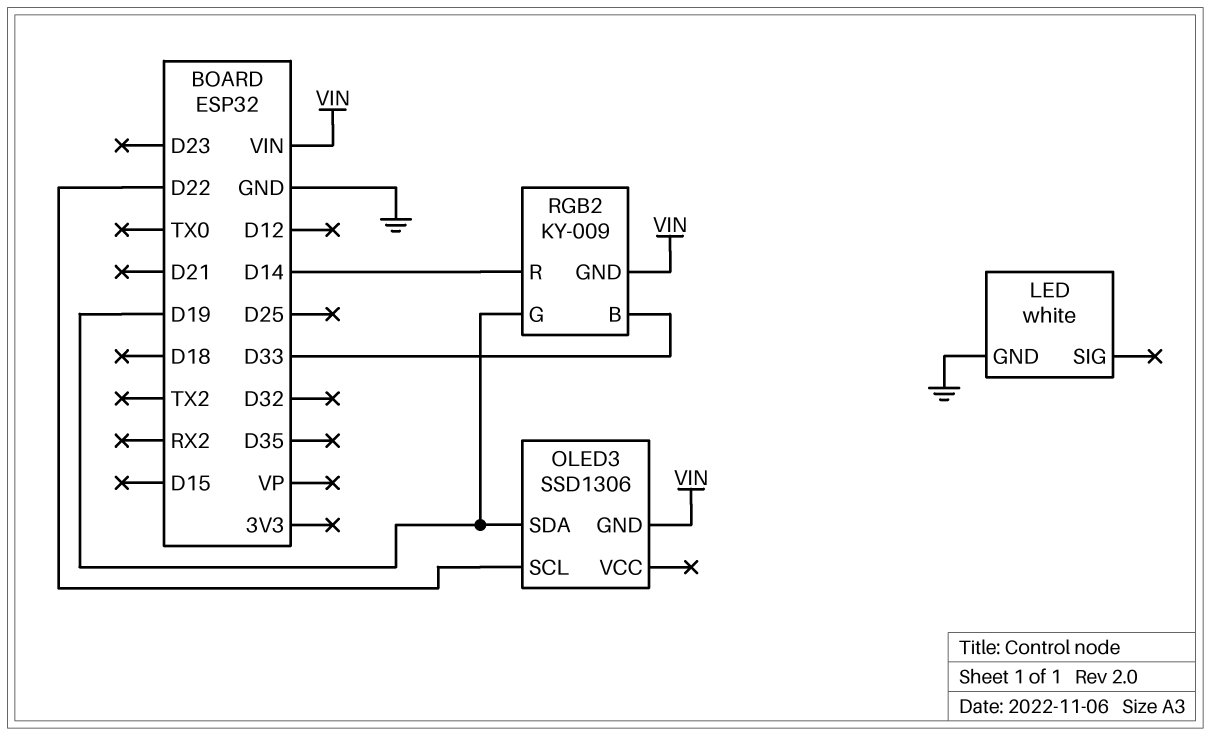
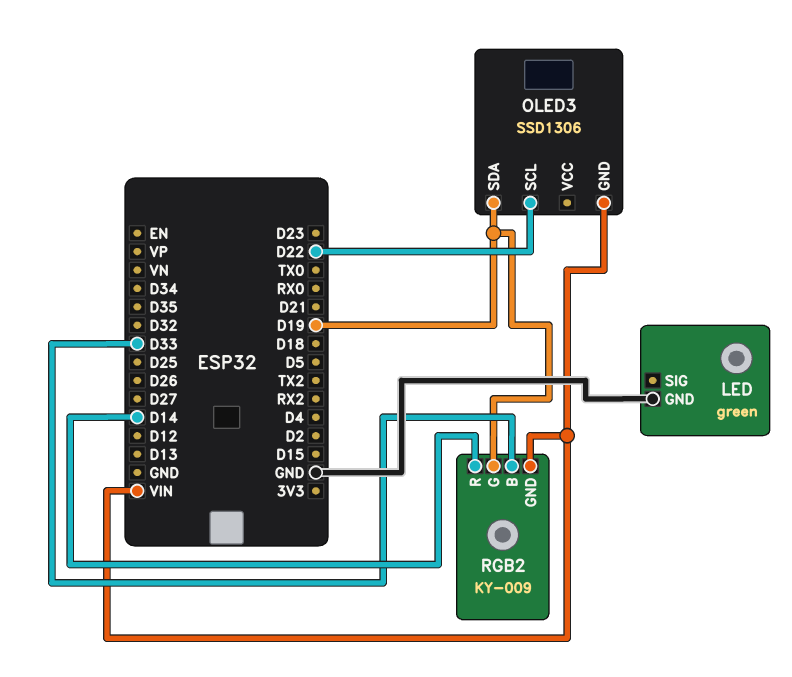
LED: white -> green

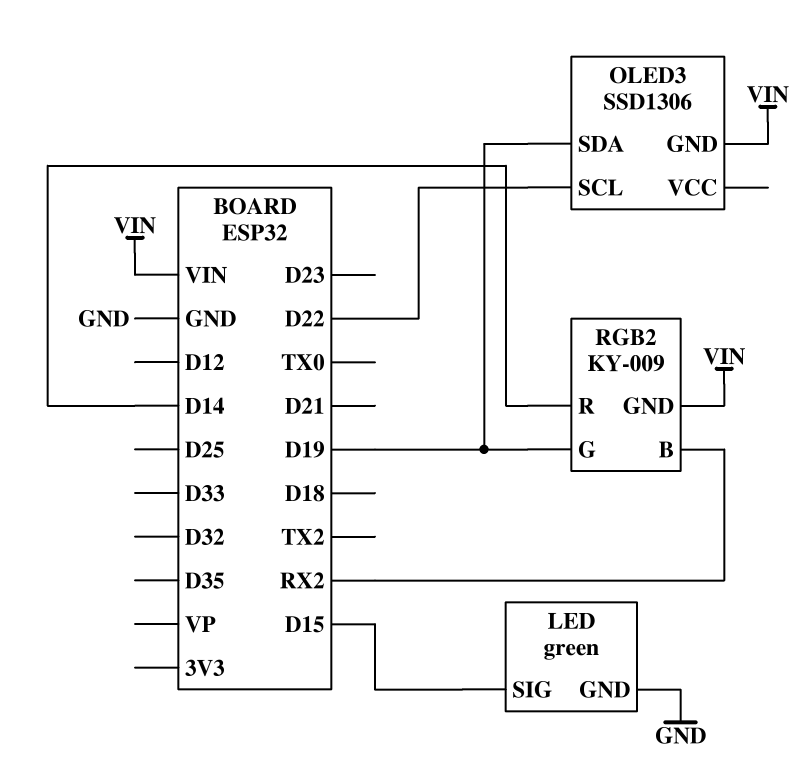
LED pin SIG: none -> D15
RGB2 pin B: D33 -> RX2

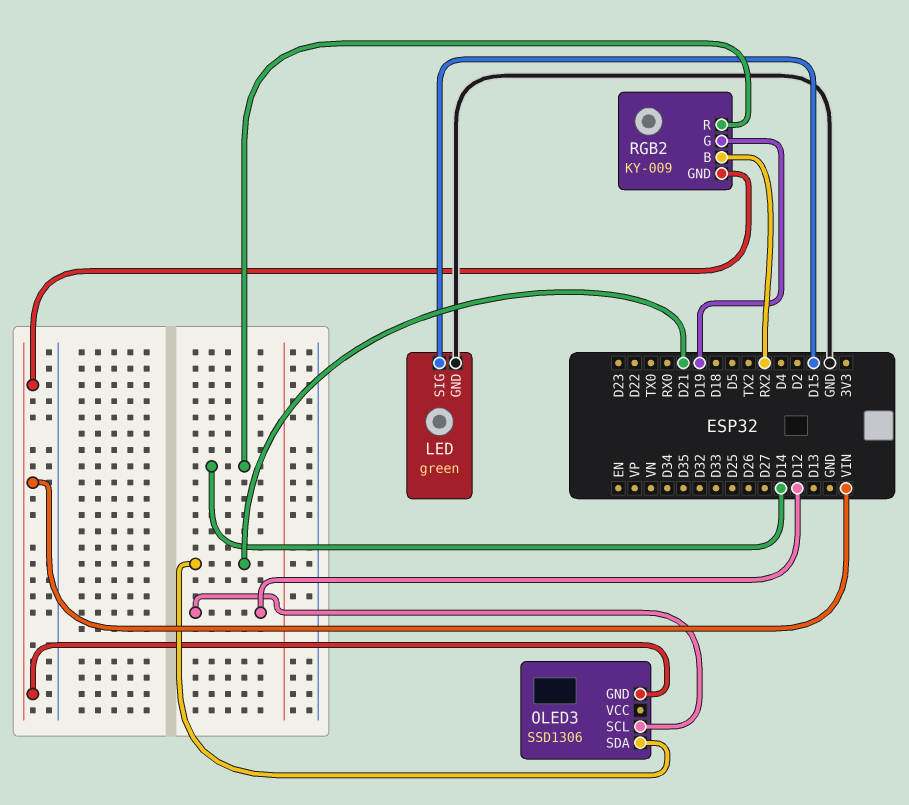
OLED3 pin SCL: D22 -> D12
OLED3 pin SDA: D19 -> D21

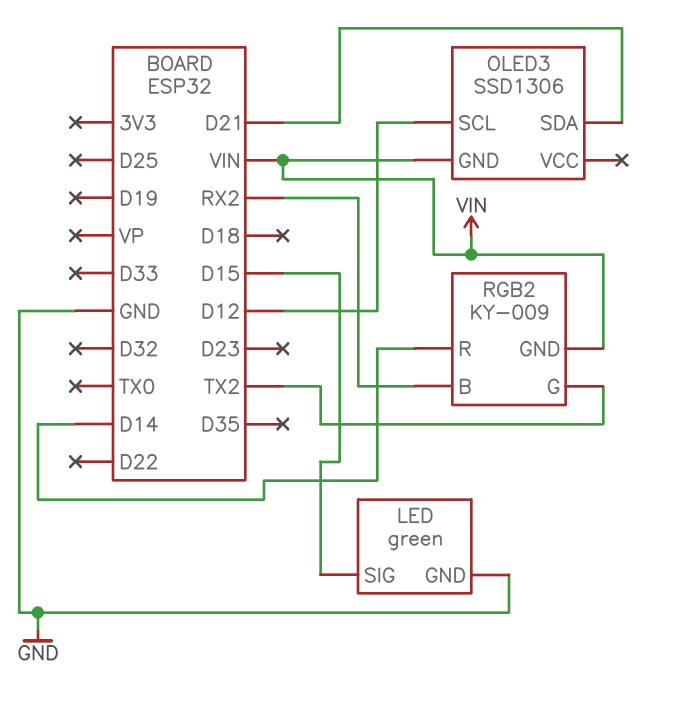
RGB2 pin G: D19 -> TX2

